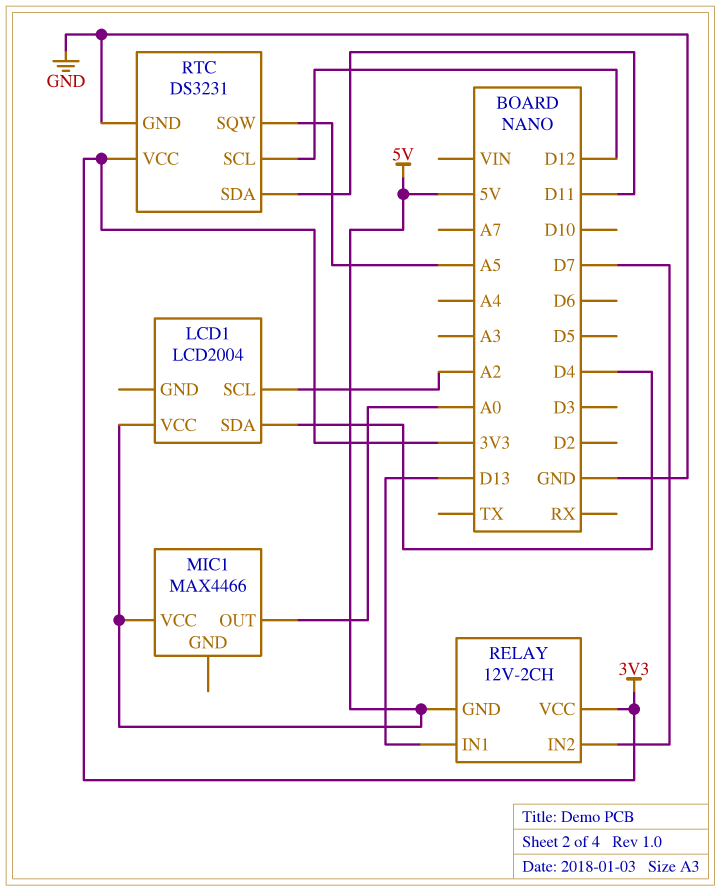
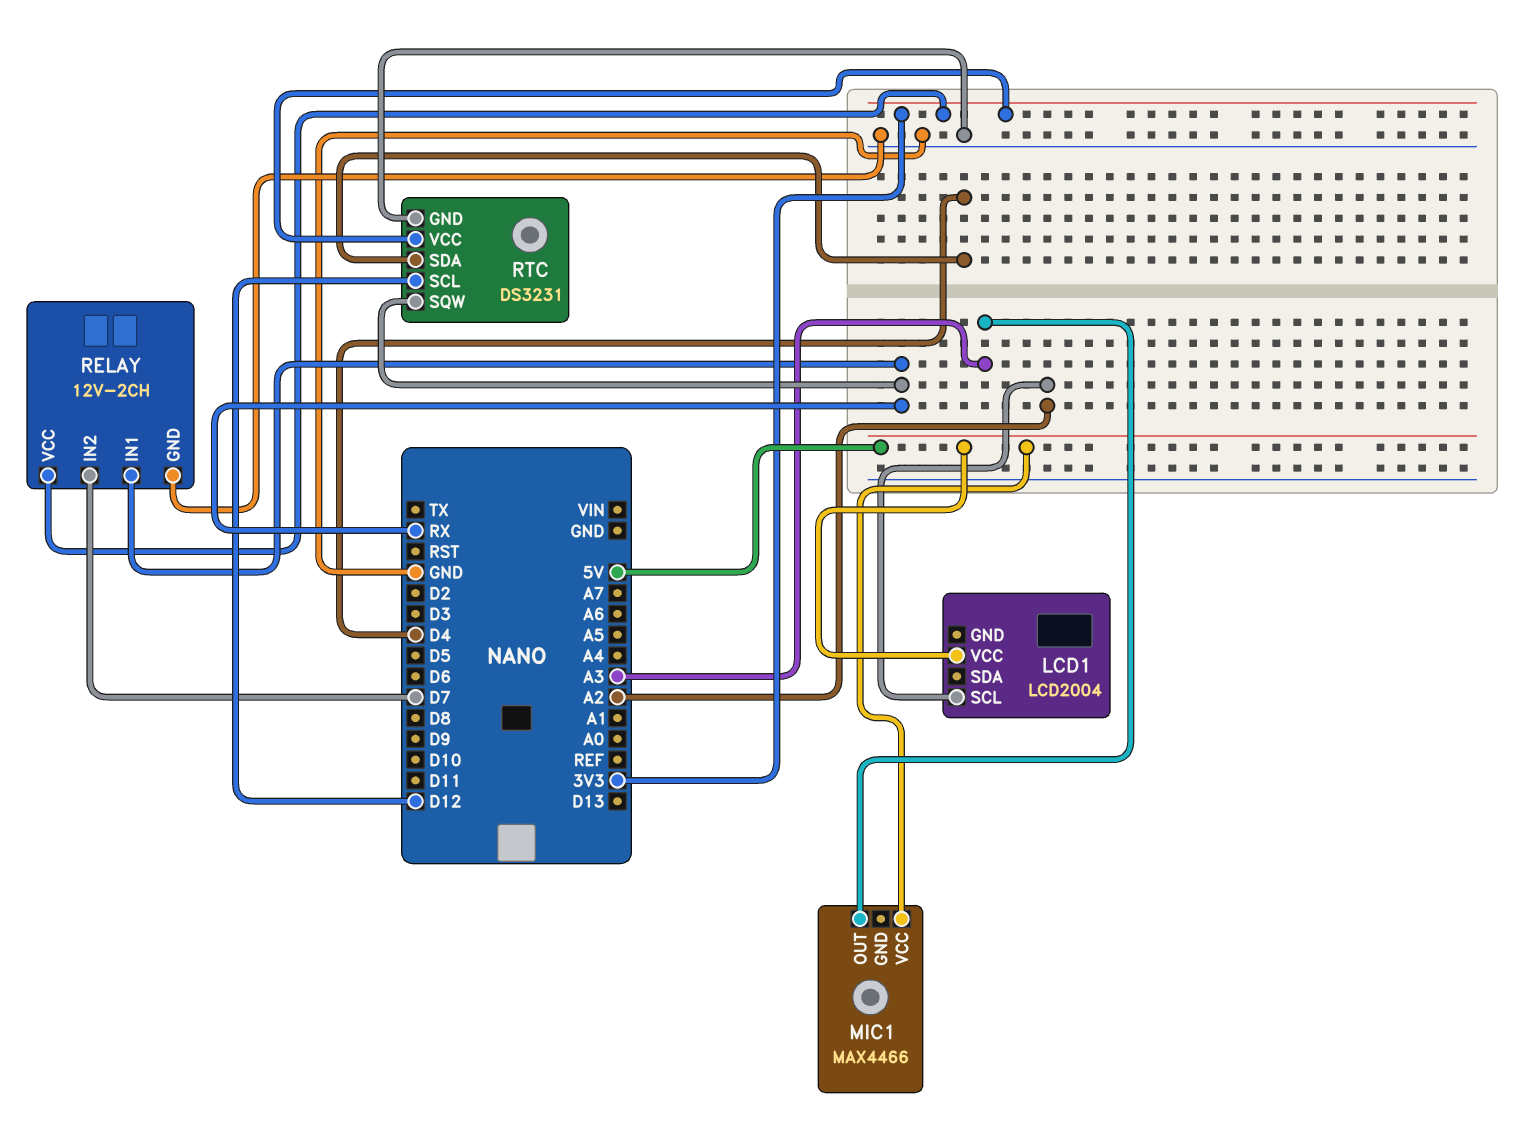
LCD1 pin SDA: D4 -> none
MIC1 pin OUT: A0 -> A3
RELAY pin GND: 5V -> GND
RELAY pin IN1: D13 -> RX
RTC pin SDA: D11 -> D4
RTC pin SQW: A5 -> RX

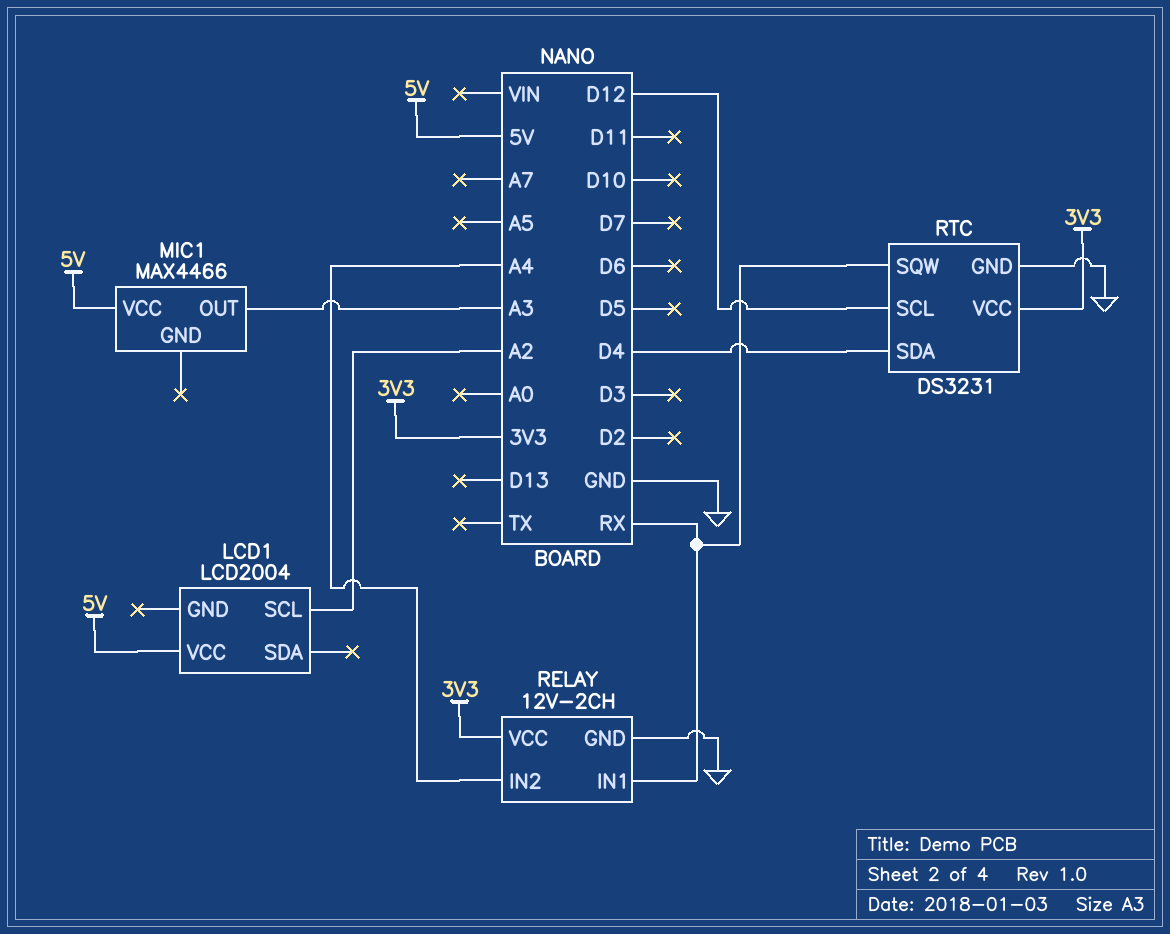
RELAY pin IN2: D7 -> A4

